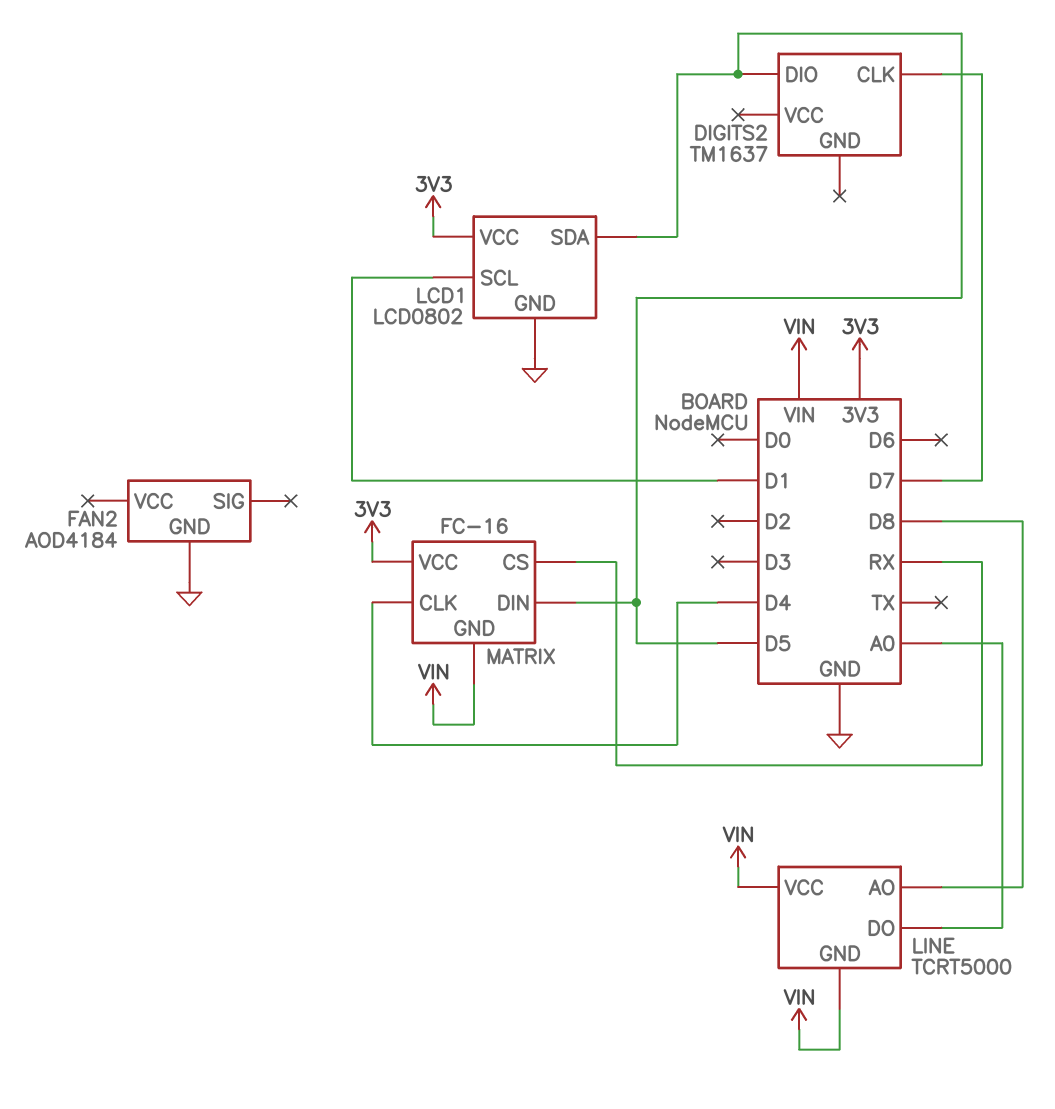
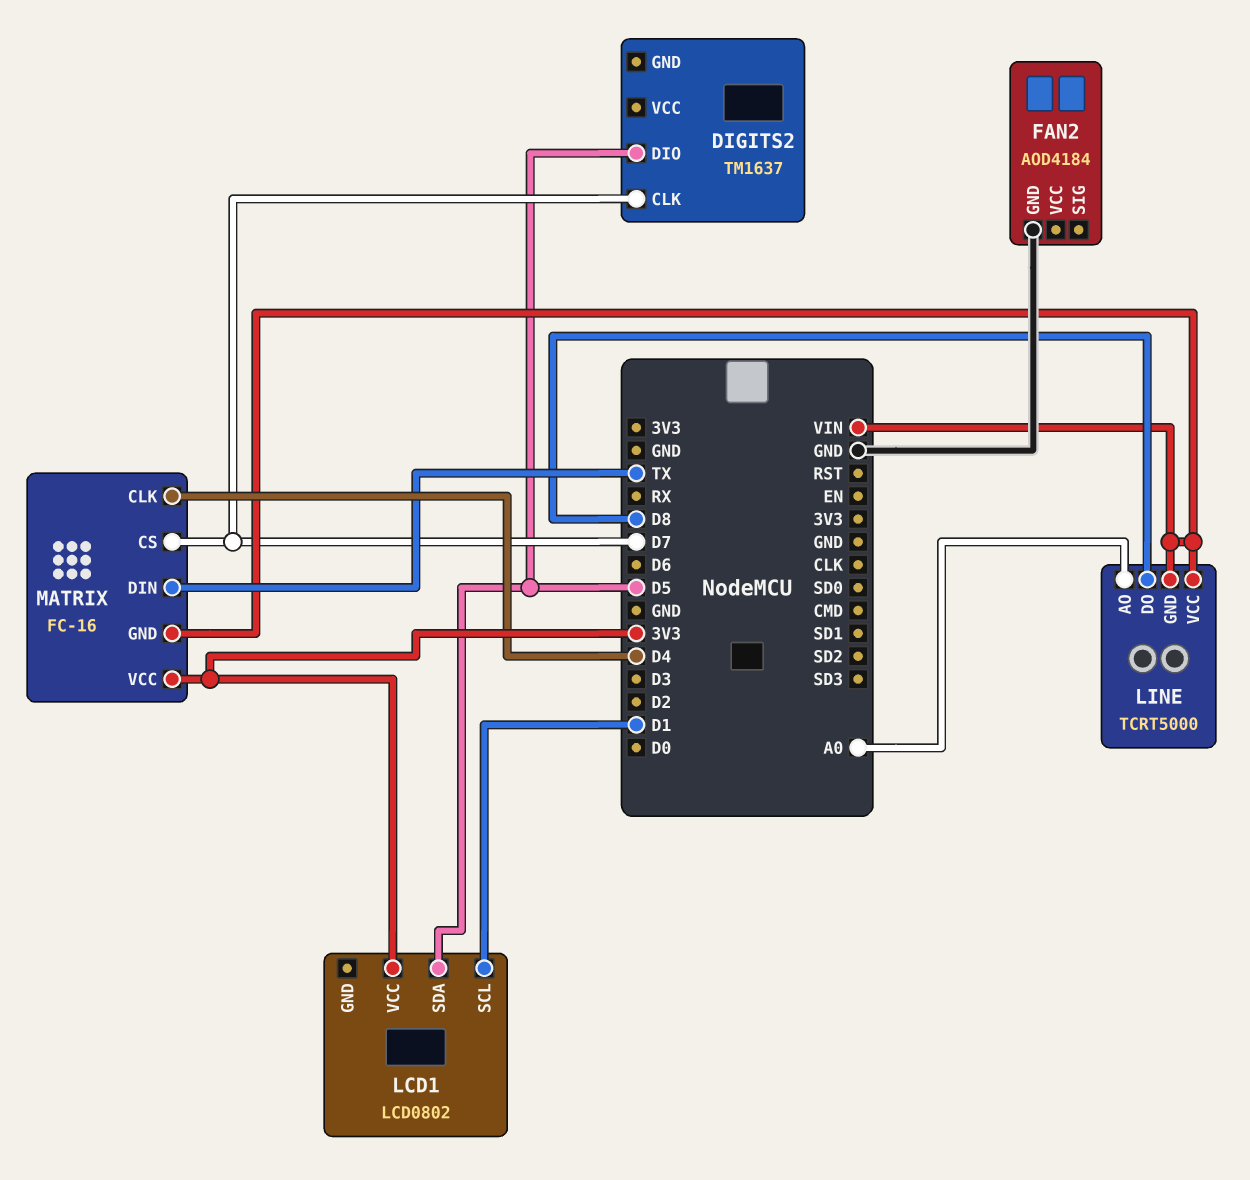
LCD1 pin GND: GND -> none
LINE pin AO: D8 -> A0
LINE pin DO: A0 -> D8
MATRIX pin CS: RX -> D7
MATRIX pin DIN: D5 -> TX

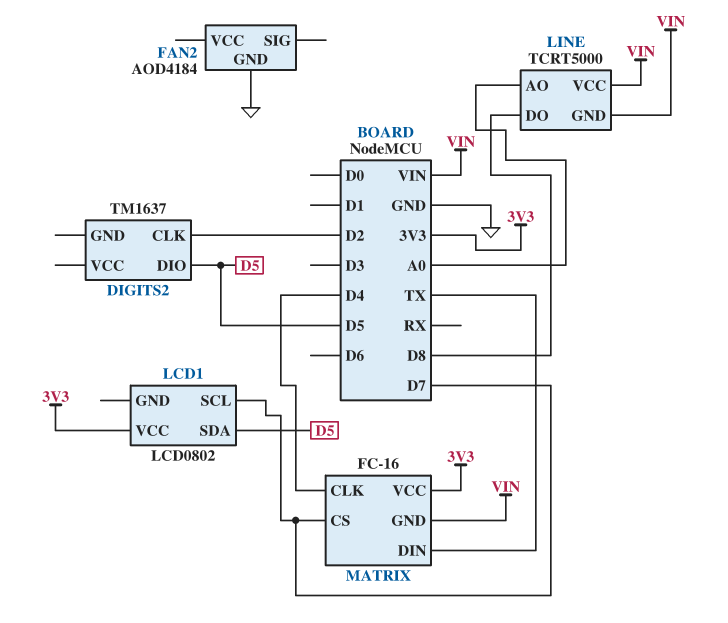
DIGITS2 pin CLK: D7 -> D2
LCD1 pin SCL: D1 -> D7

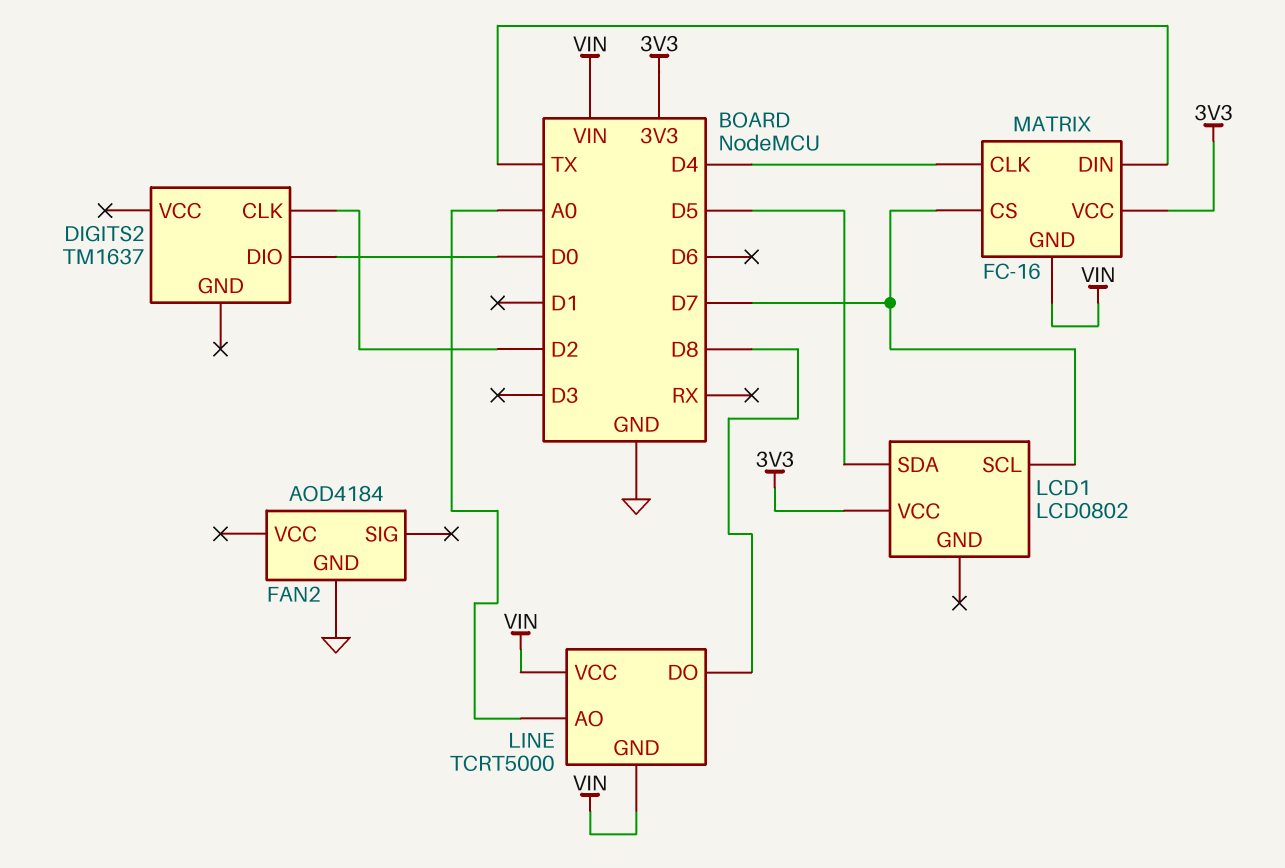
DIGITS2 pin DIO: D5 -> D0

